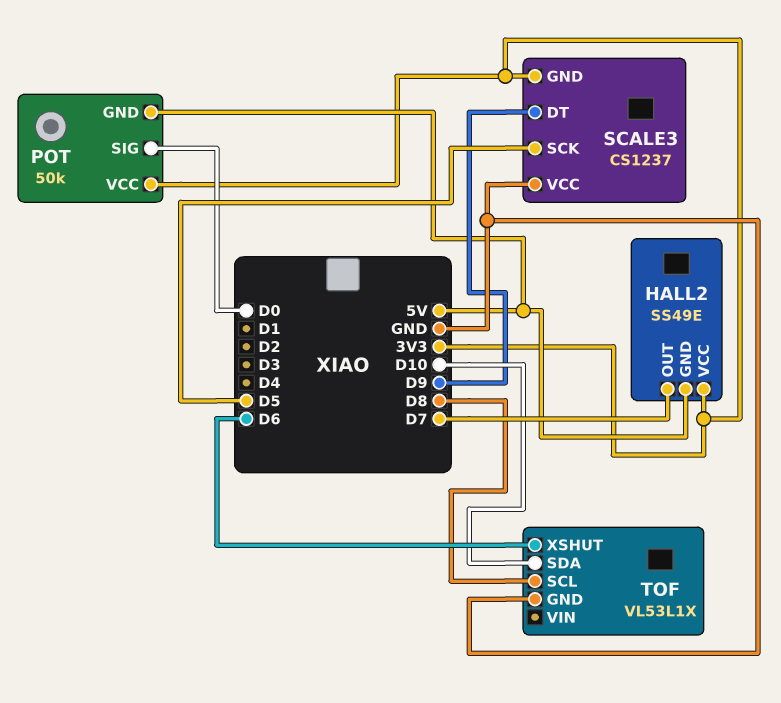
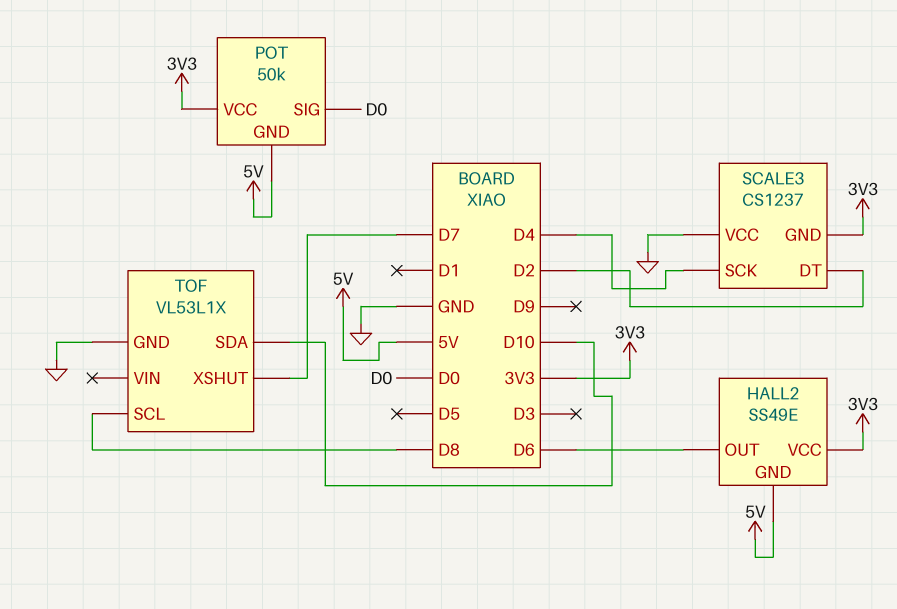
HALL2 pin OUT: D7 -> D6
SCALE3 pin DT: D9 -> D2
SCALE3 pin SCK: D5 -> D4
TOF pin XSHUT: D6 -> D7

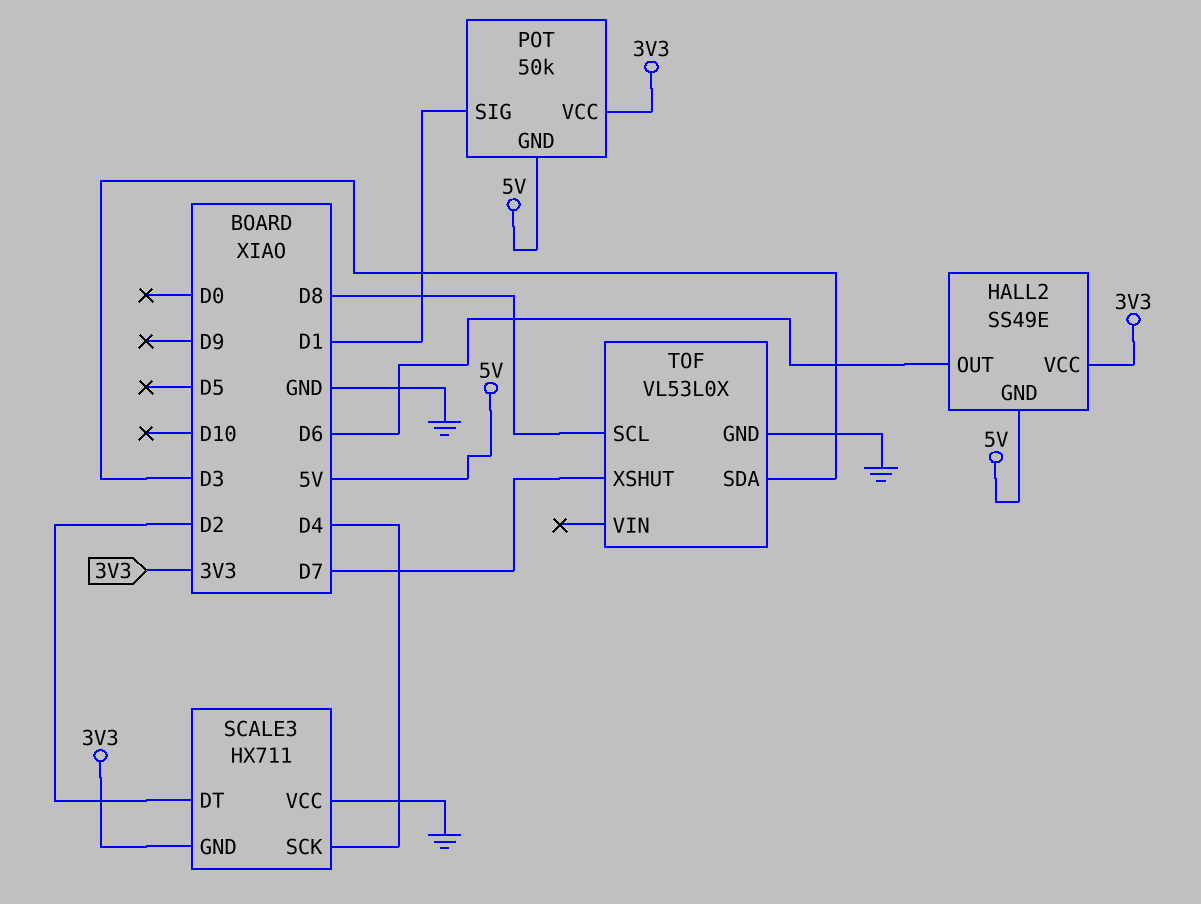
POT pin SIG: D0 -> D1
SCALE3: CS1237 -> HX711
TOF: VL53L1X -> VL53L0X
TOF pin SDA: D10 -> D3

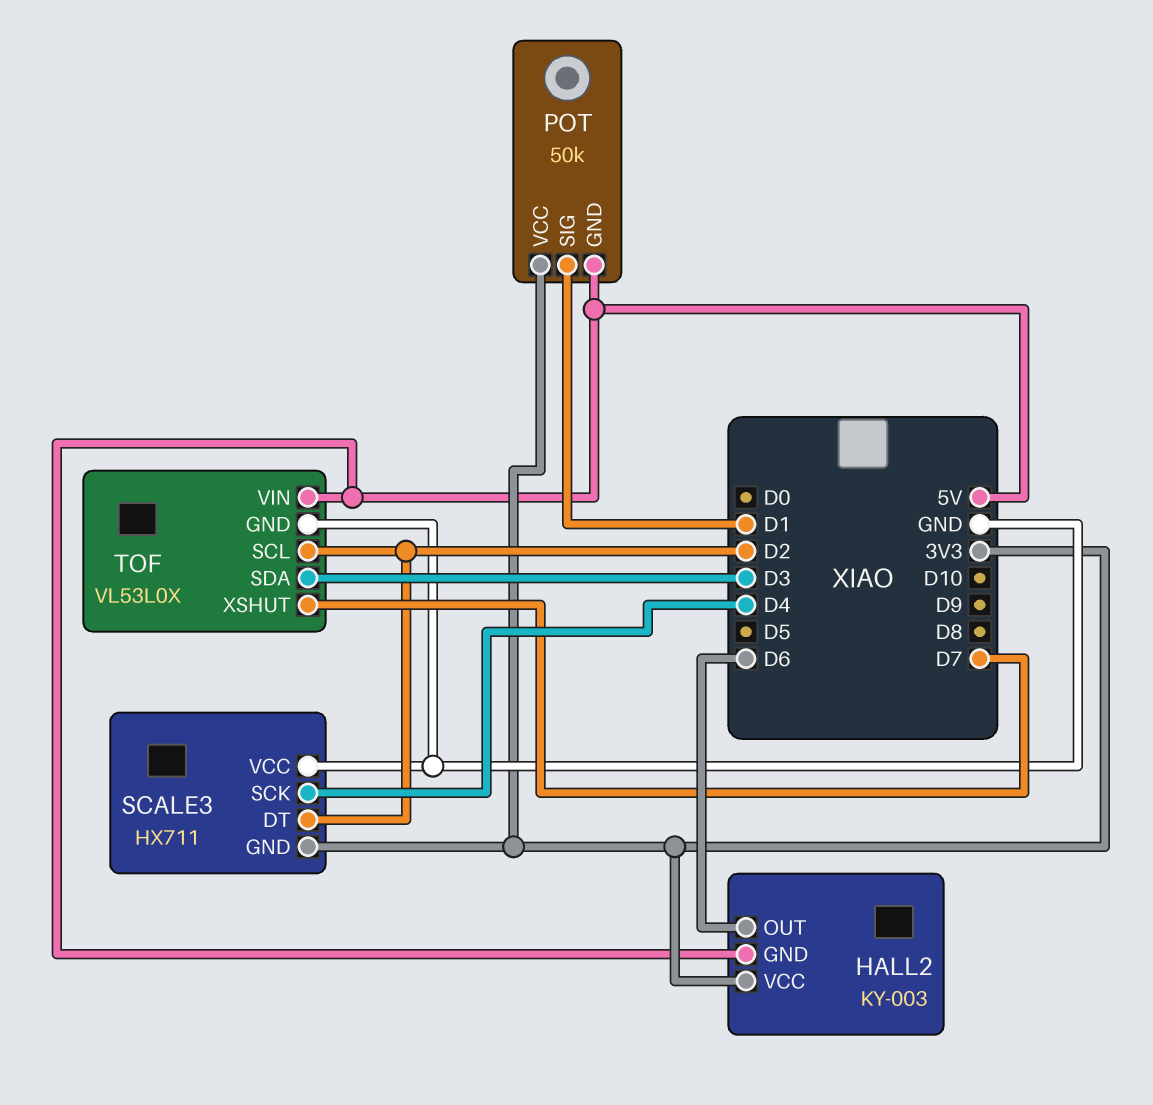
HALL2: SS49E -> KY-003
TOF pin SCL: D8 -> D2
TOF pin VIN: none -> 5V

